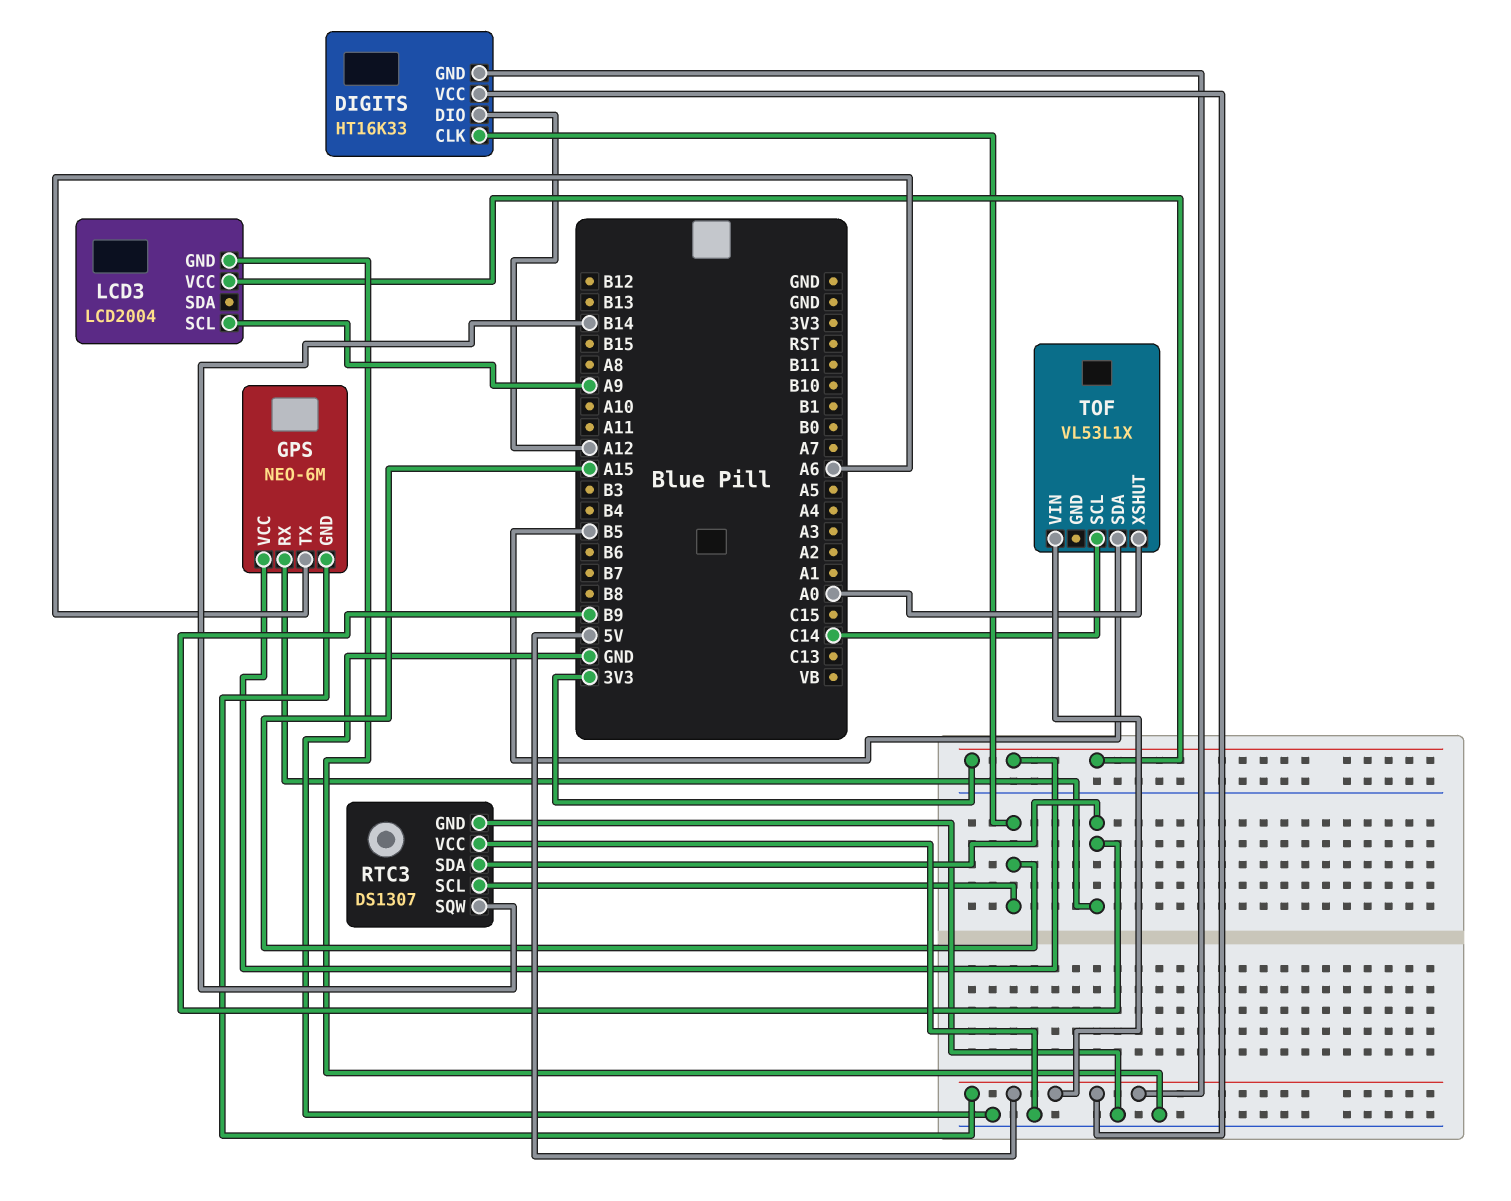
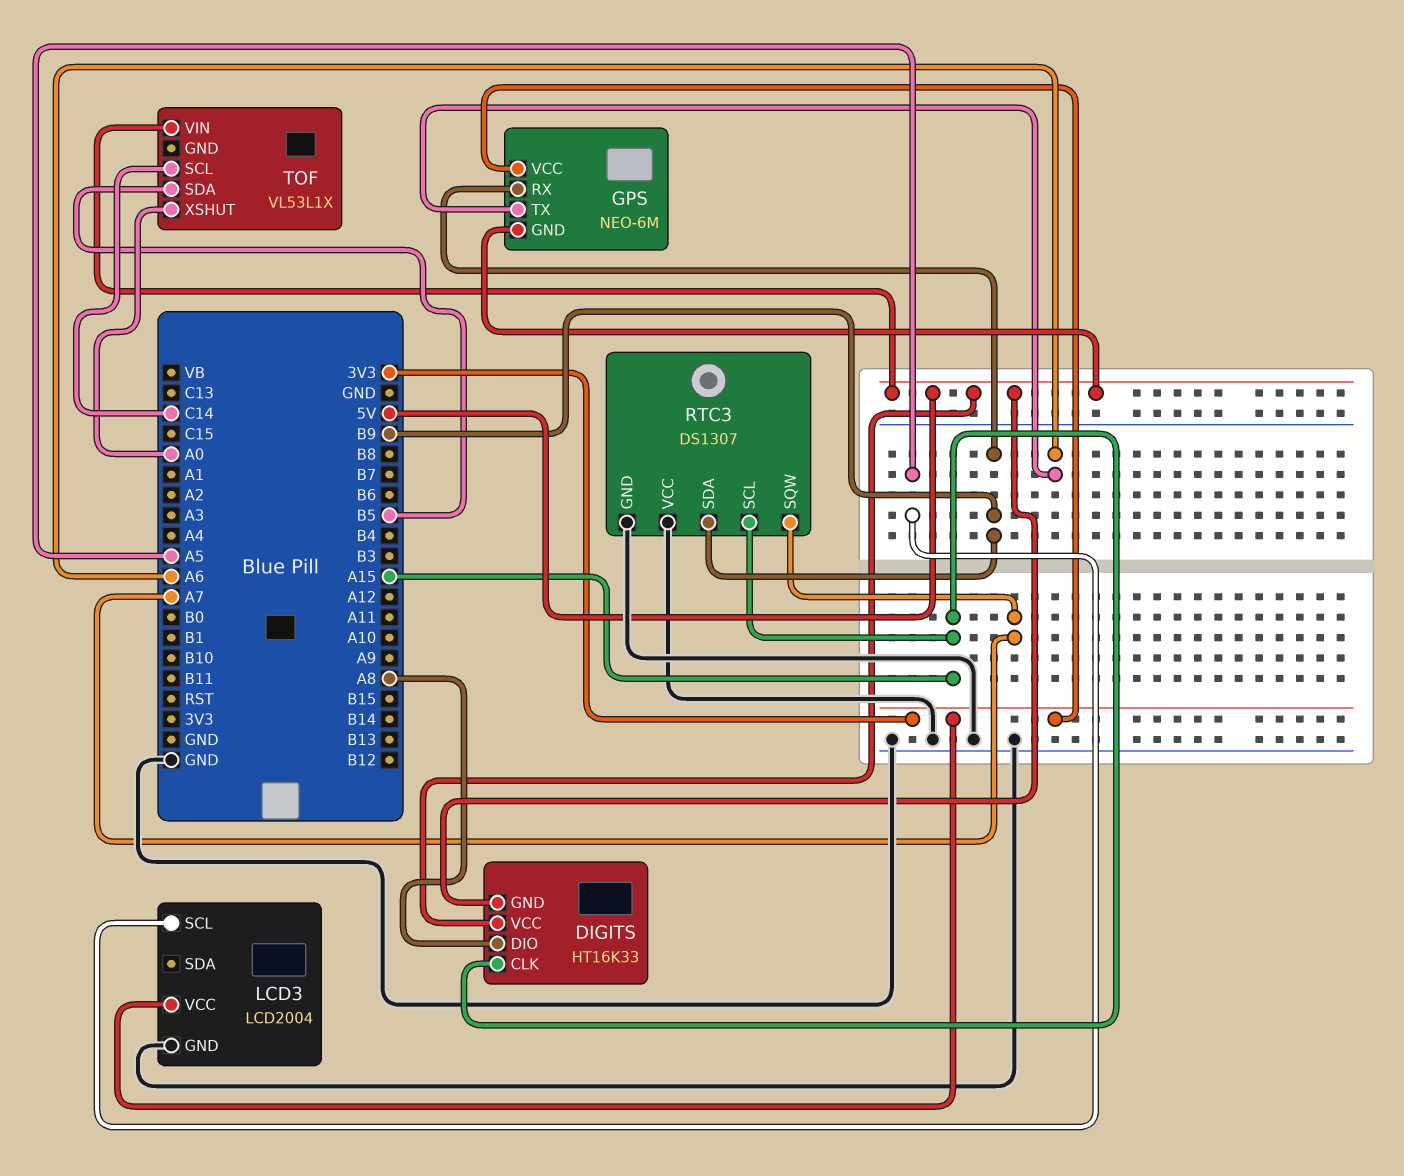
DIGITS pin DIO: A12 -> A8
LCD3 pin SCL: A9 -> A5
RTC3 pin SQW: B14 -> A7

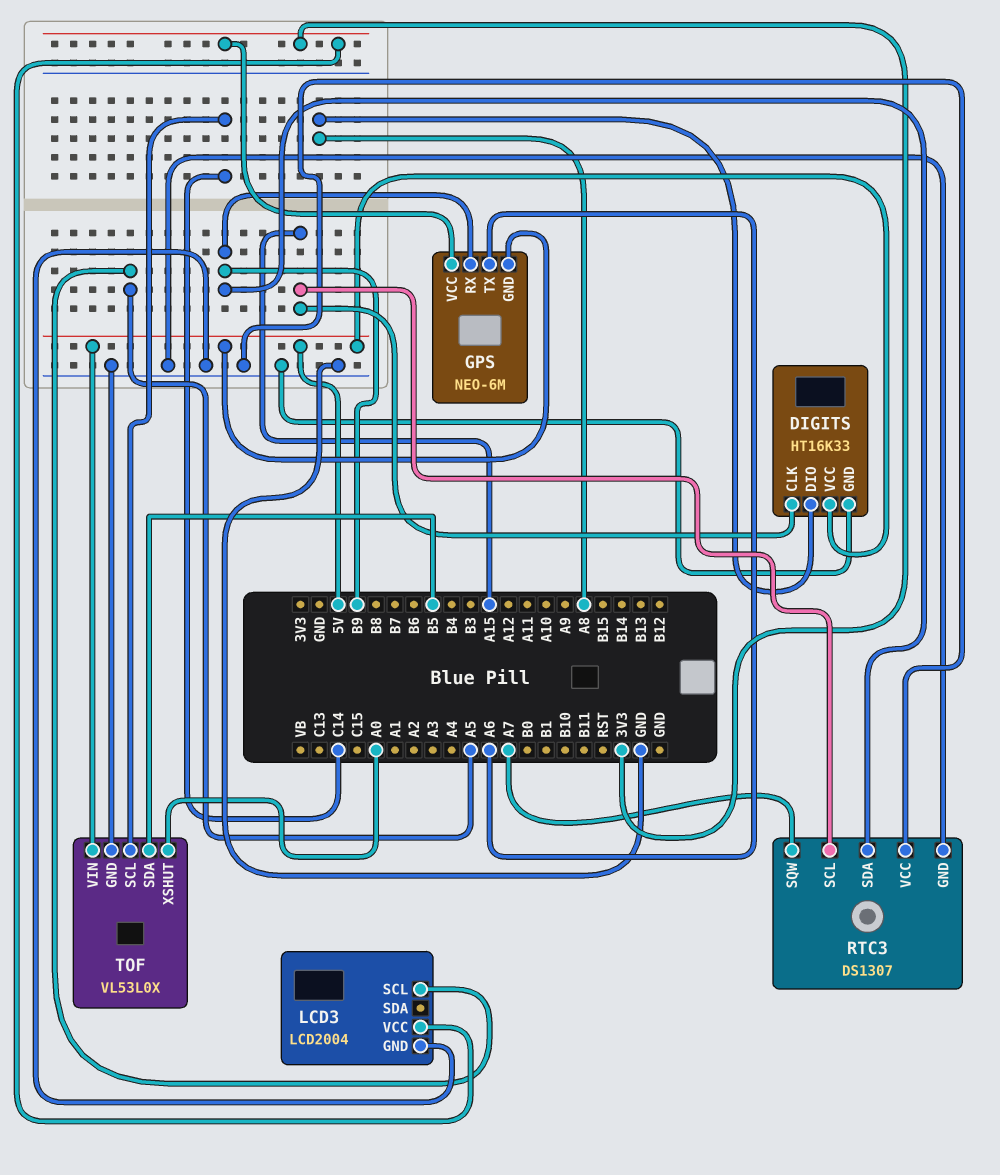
DIGITS pin GND: 5V -> GND
TOF: VL53L1X -> VL53L0X
TOF pin GND: none -> GND

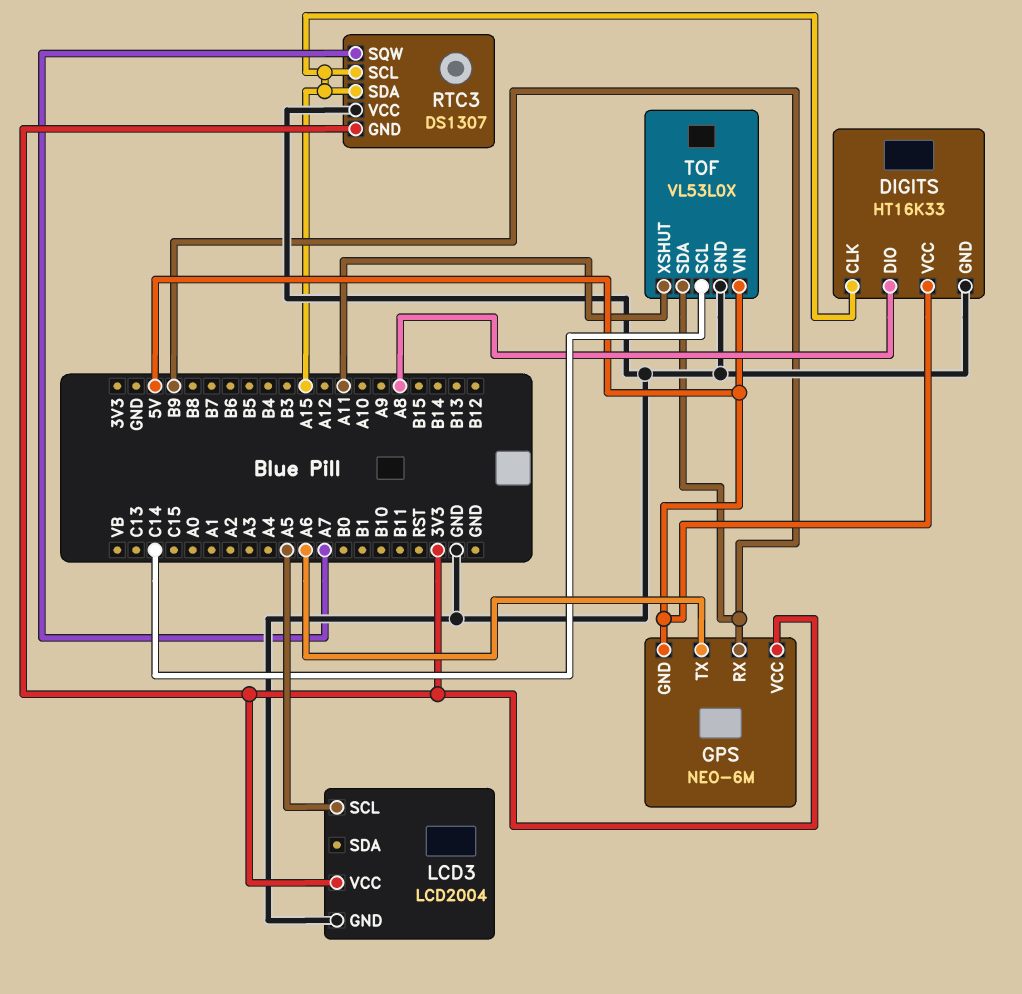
RTC3 pin GND: GND -> 3V3
RTC3 pin SDA: B9 -> A15
TOF pin SDA: B5 -> B9
TOF pin XSHUT: A0 -> A11

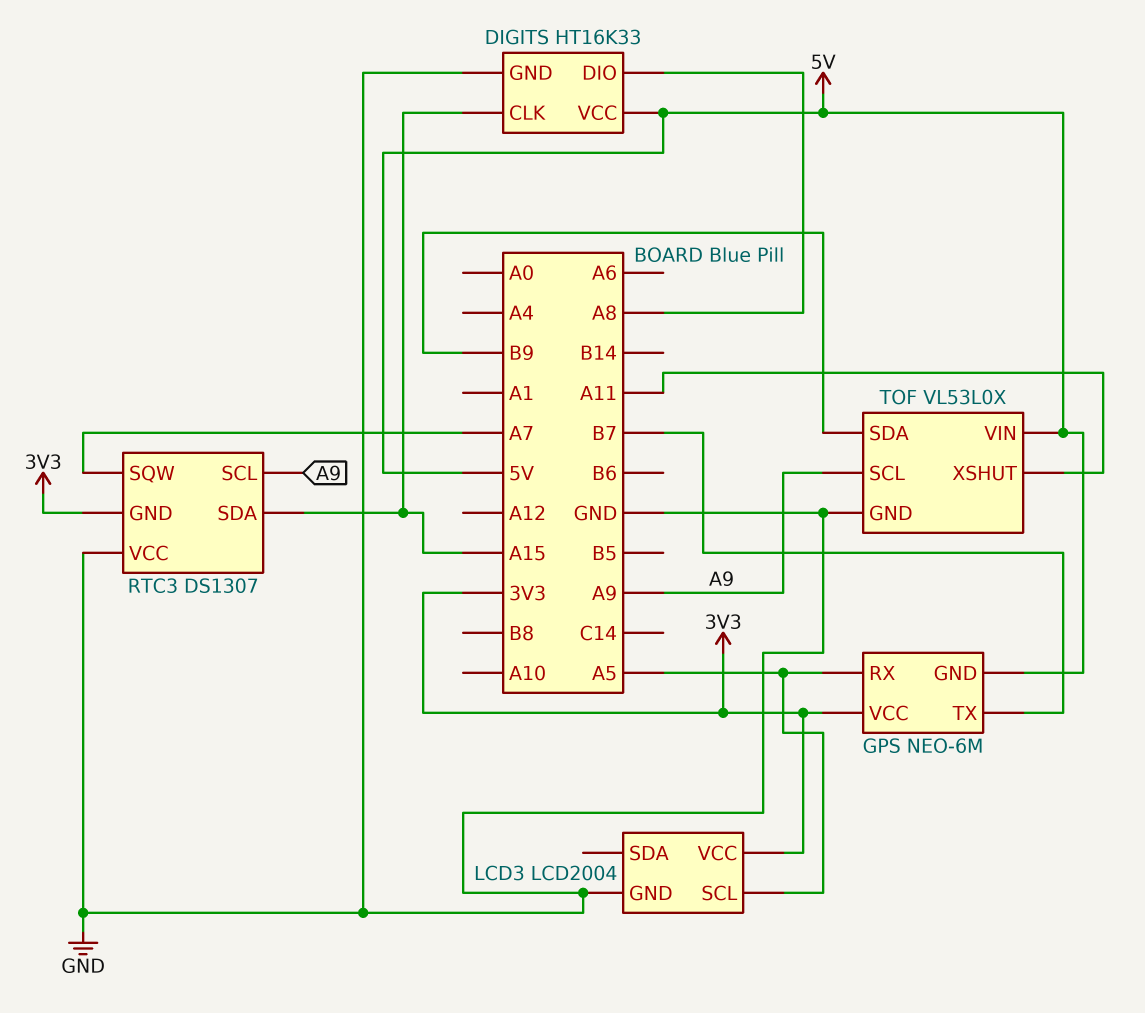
GPS pin RX: B9 -> A5
GPS pin TX: A6 -> B7
RTC3 pin SCL: A15 -> A9
TOF pin SCL: C14 -> A9

